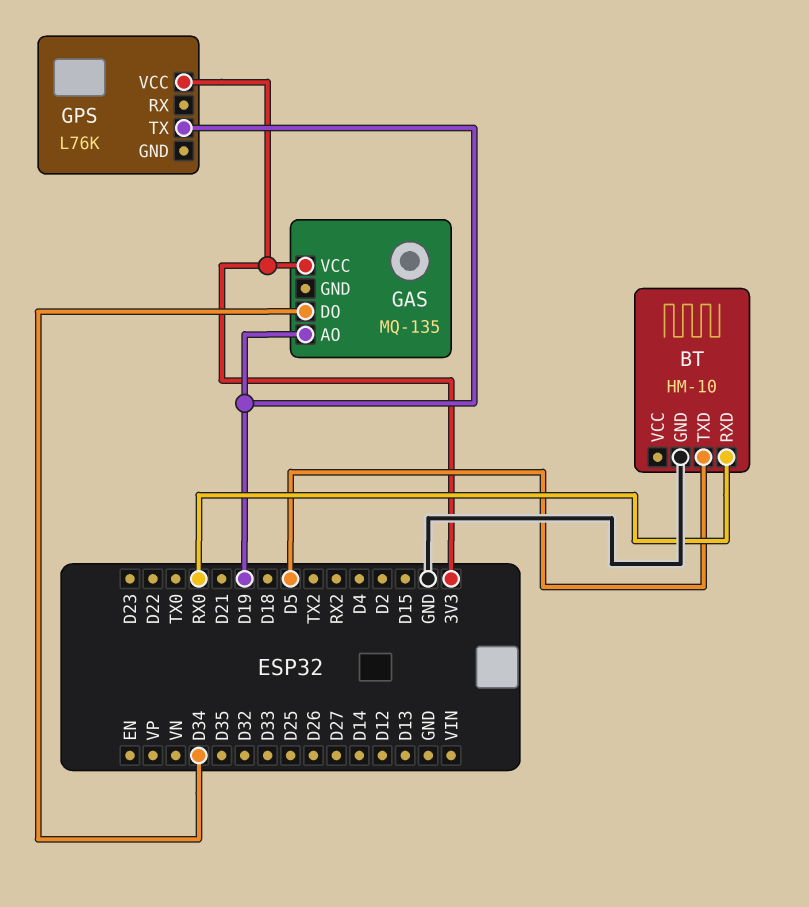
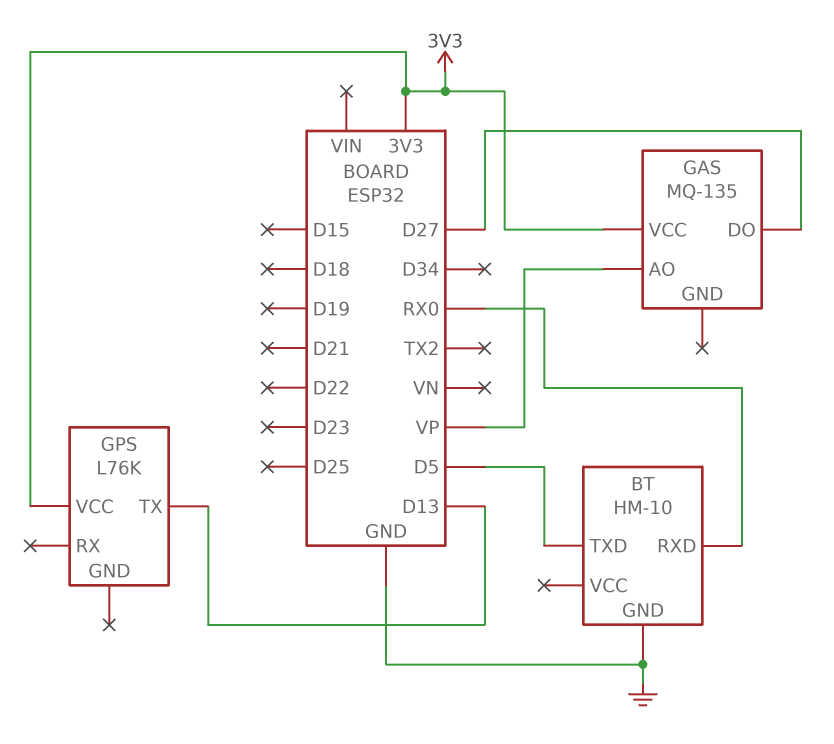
GAS pin AO: D19 -> VP
GAS pin DO: D34 -> D27
GPS pin TX: D19 -> D13

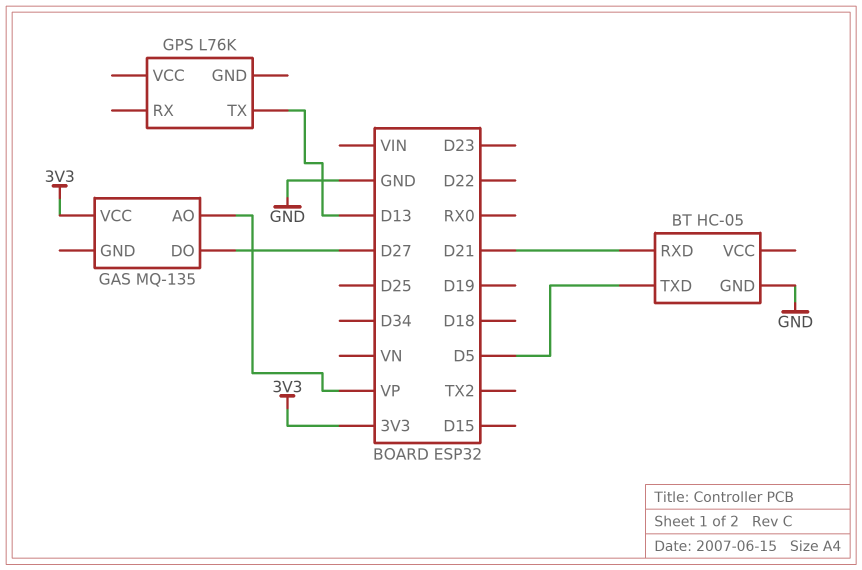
BT: HM-10 -> HC-05
BT pin RXD: RX0 -> D21
GPS pin VCC: 3V3 -> none

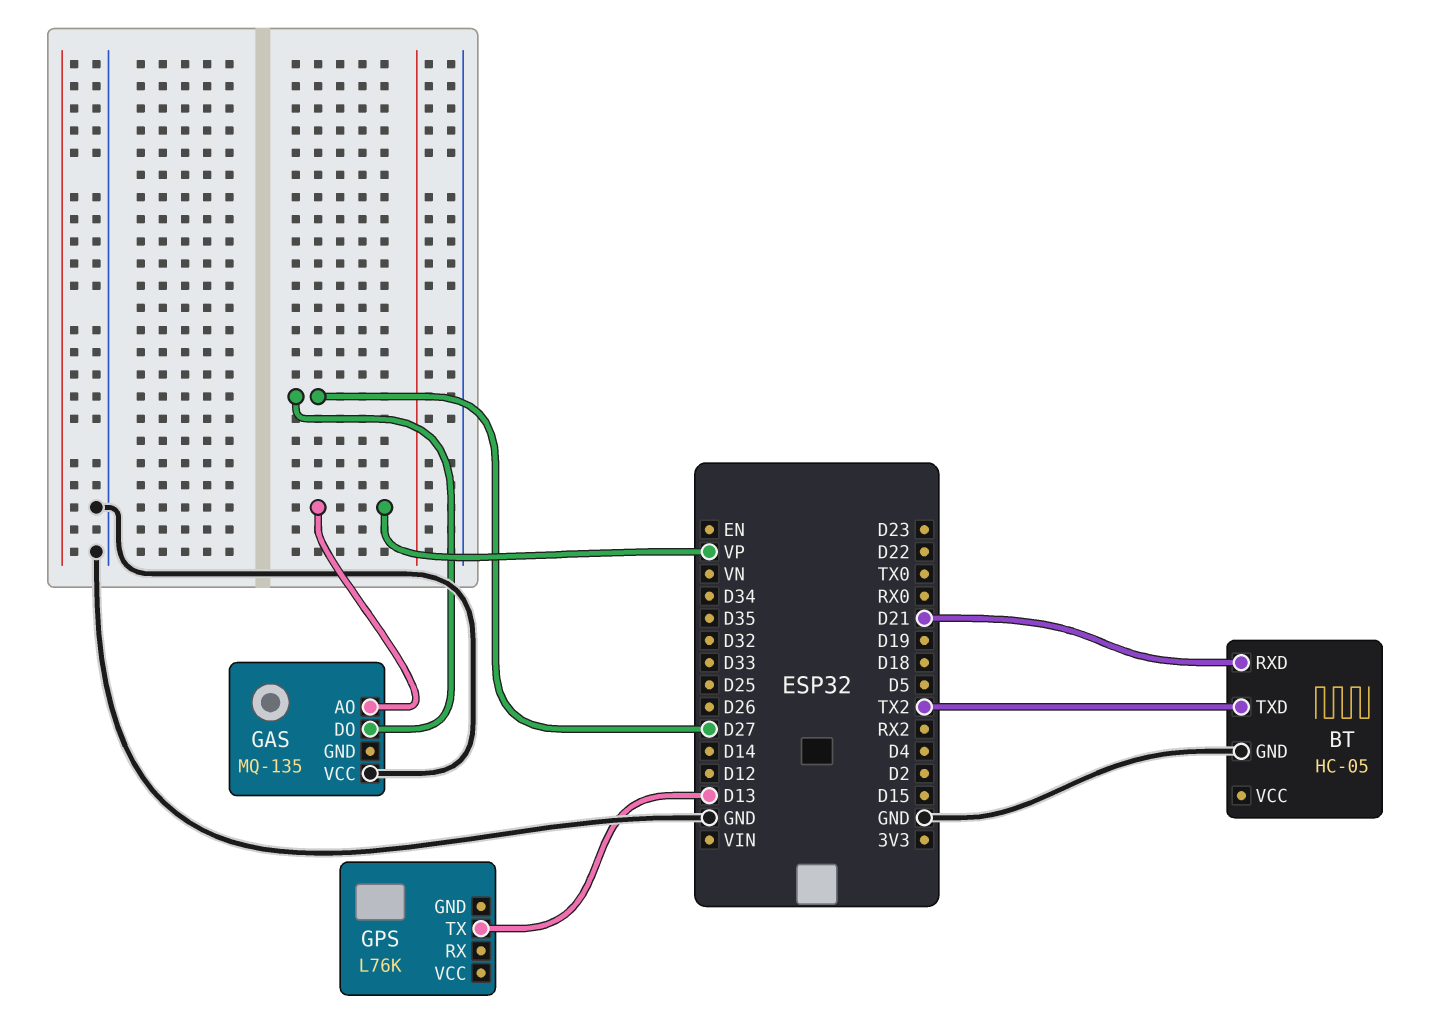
BT pin TXD: D5 -> TX2
GAS pin VCC: 3V3 -> GND

